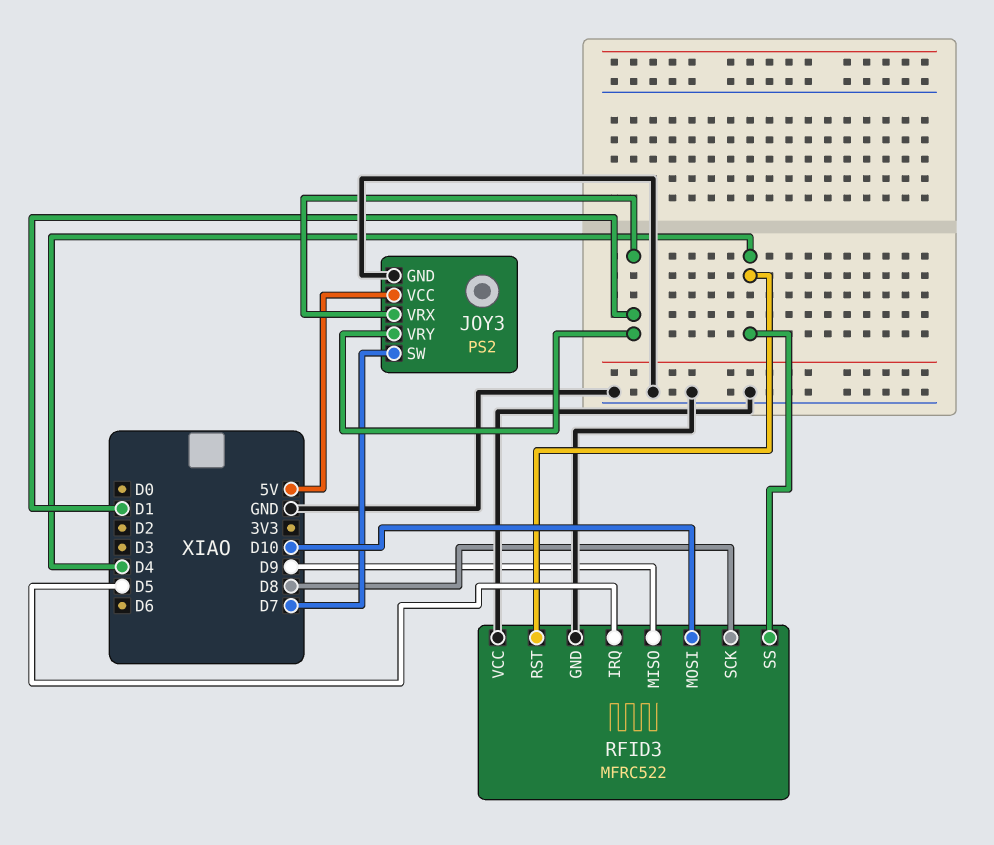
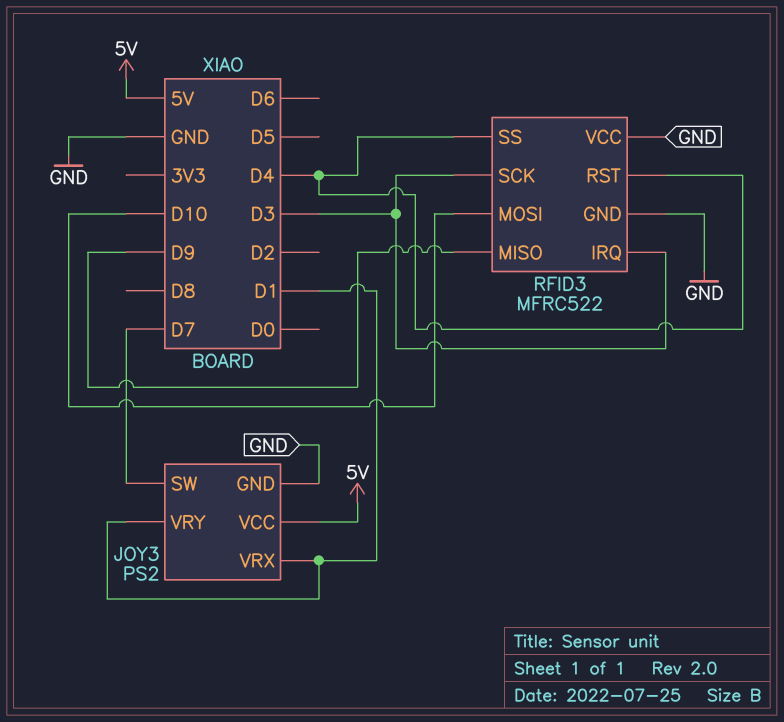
RFID3 pin IRQ: D5 -> D3
RFID3 pin SCK: D8 -> D3

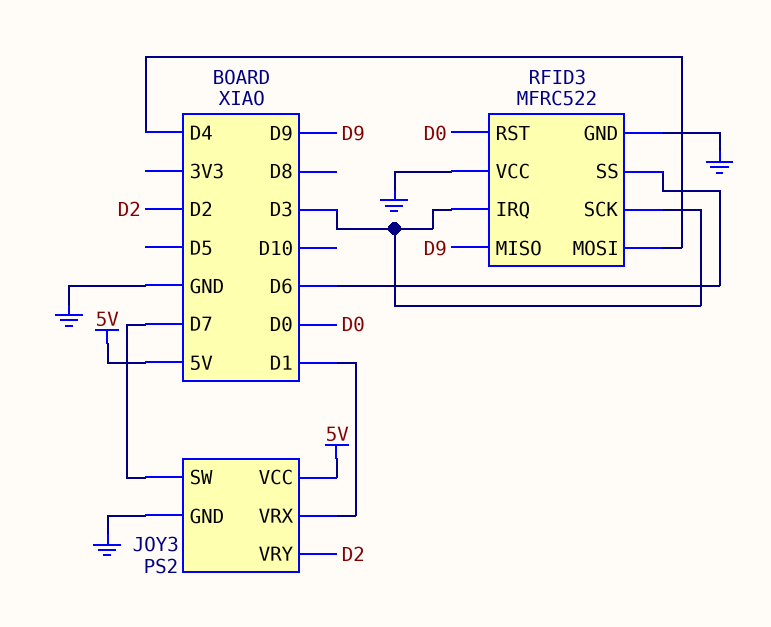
JOY3 pin VRY: D1 -> D2
RFID3 pin MOSI: D10 -> D4
RFID3 pin RST: D4 -> D0
RFID3 pin SS: D4 -> D6

